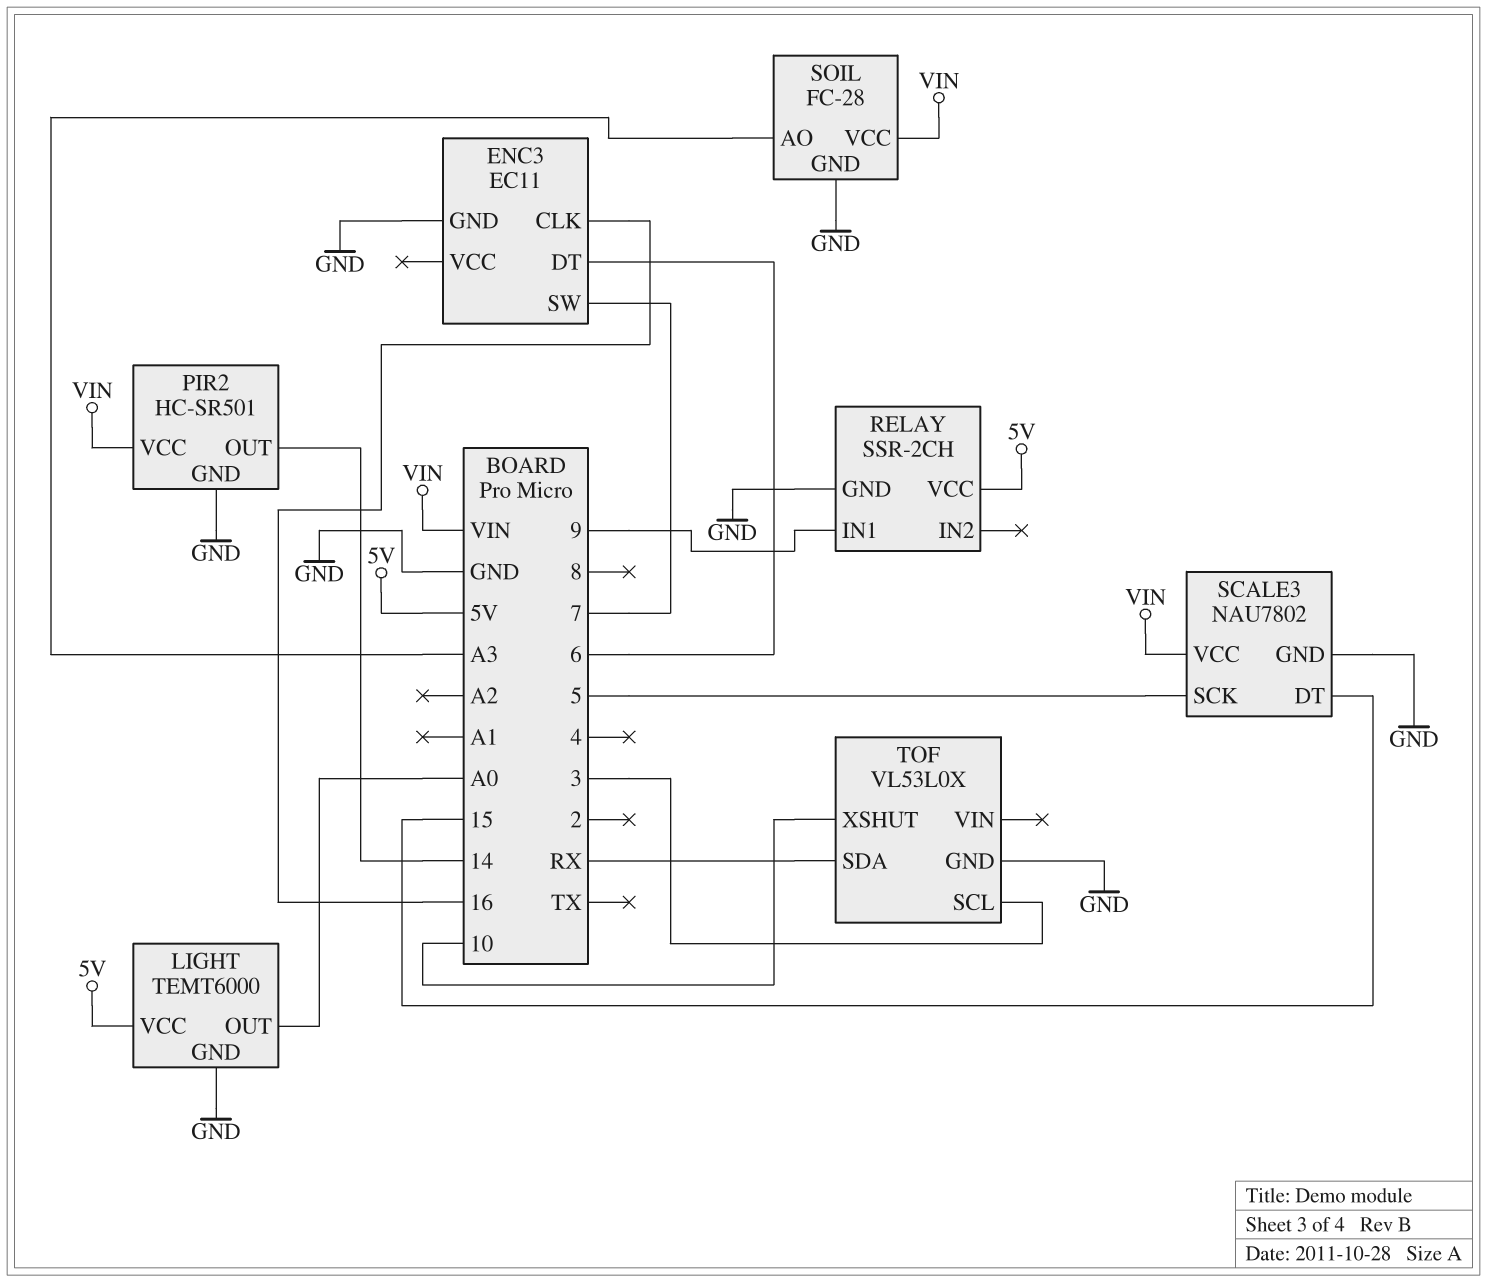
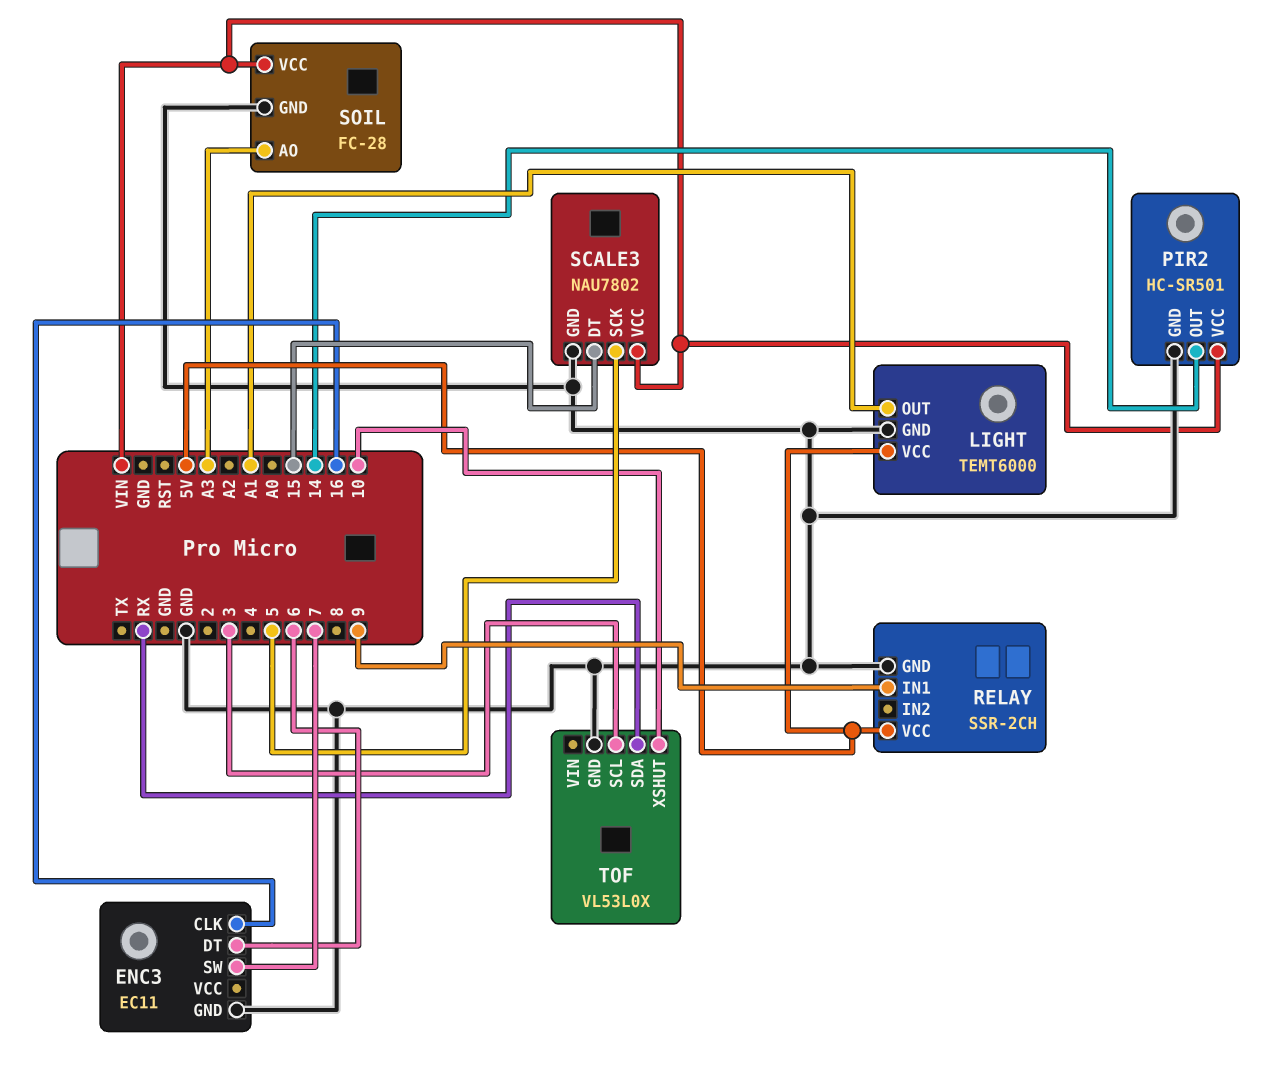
LIGHT pin OUT: A0 -> A1

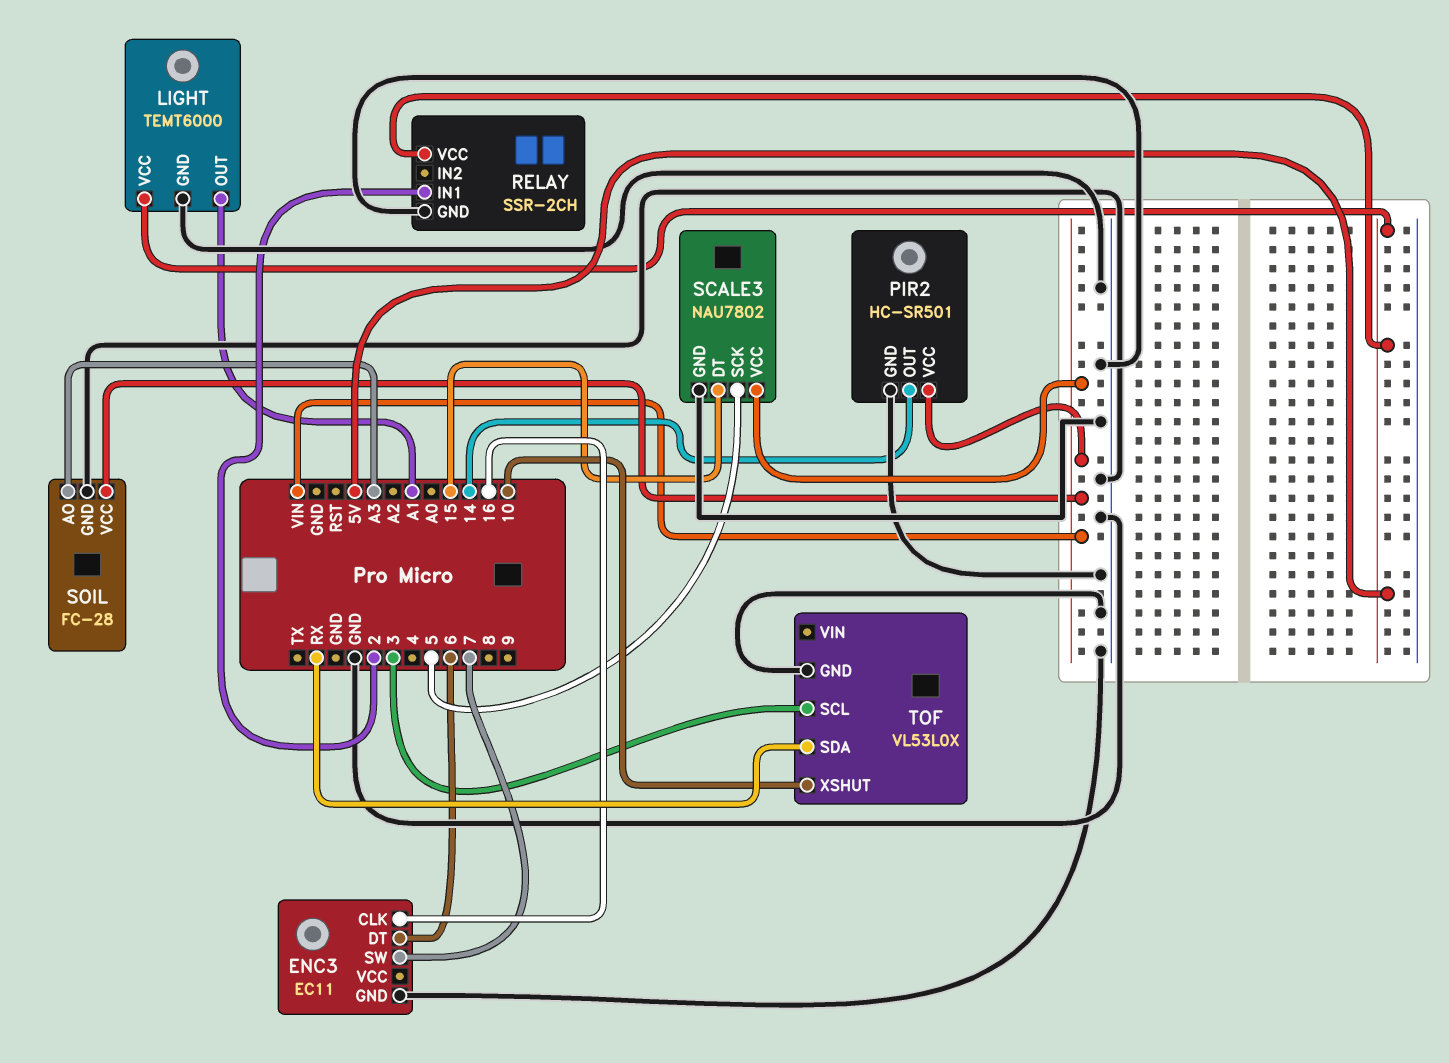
RELAY pin IN1: 9 -> 2

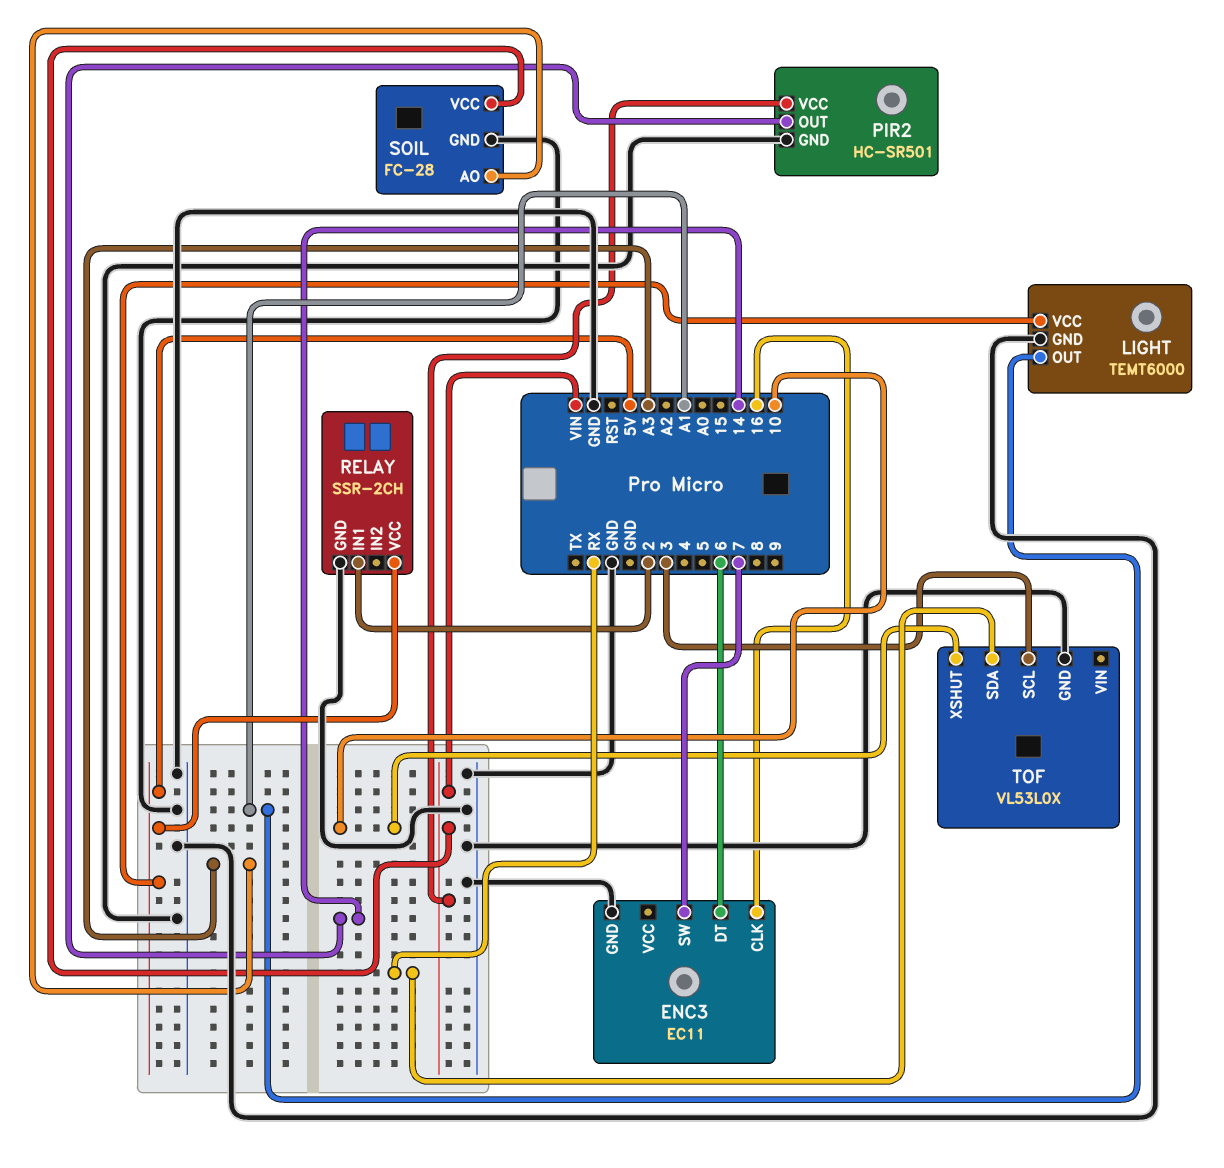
SCALE3: NAU7802 -> none
SCALE3 pin DT: 15 -> none
SCALE3 pin GND: GND -> none
SCALE3 pin SCK: 5 -> none
SCALE3 pin VCC: VIN -> none

